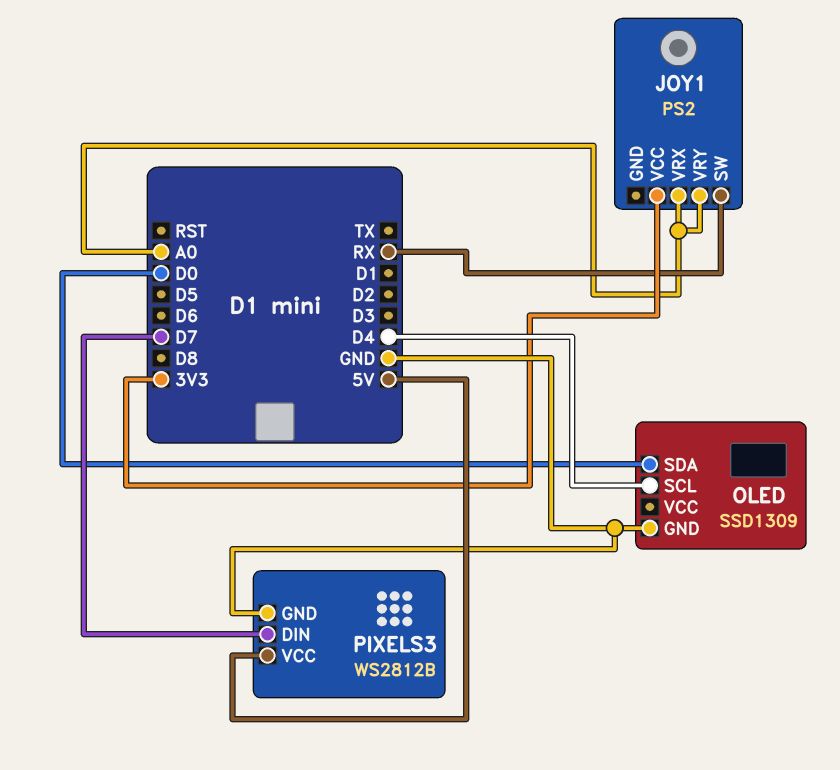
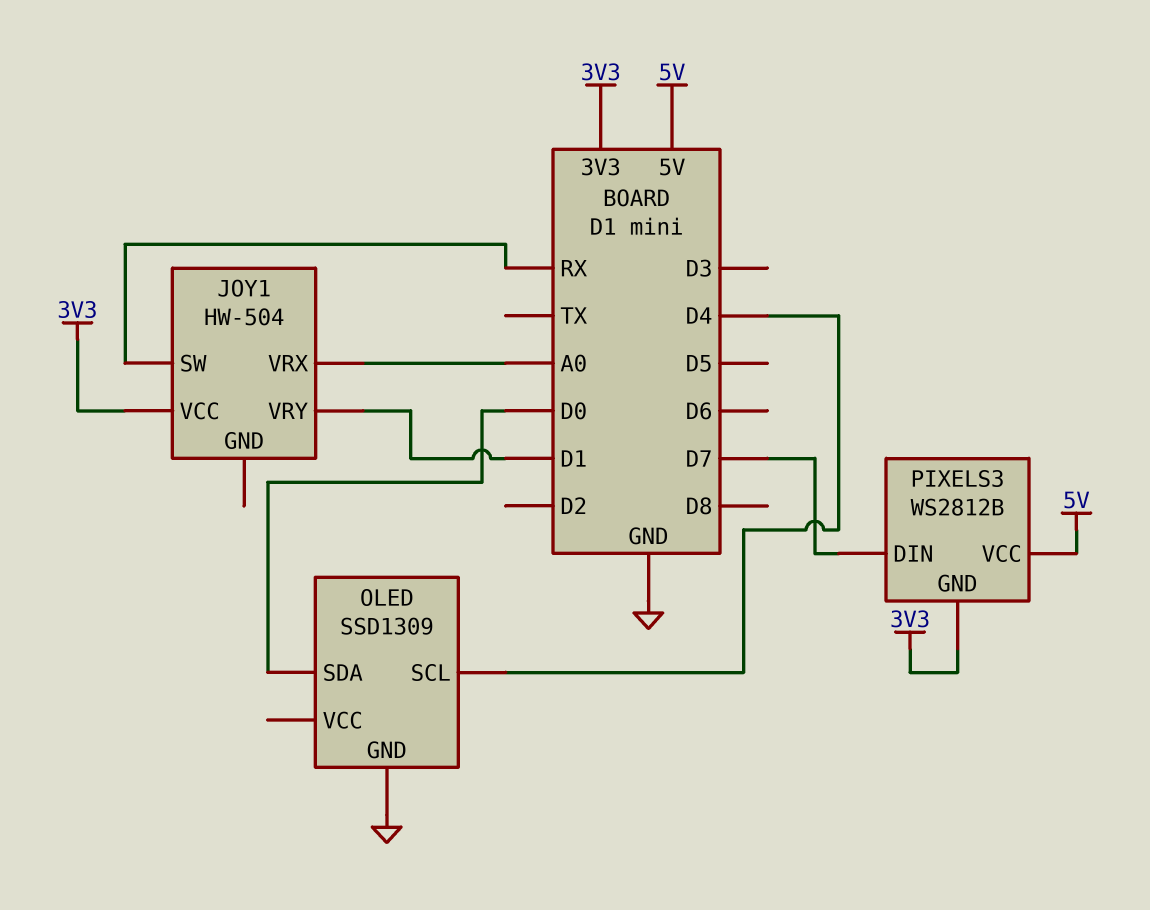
JOY1: PS2 -> HW-504
JOY1 pin VRY: A0 -> D1
PIXELS3 pin GND: GND -> 3V3

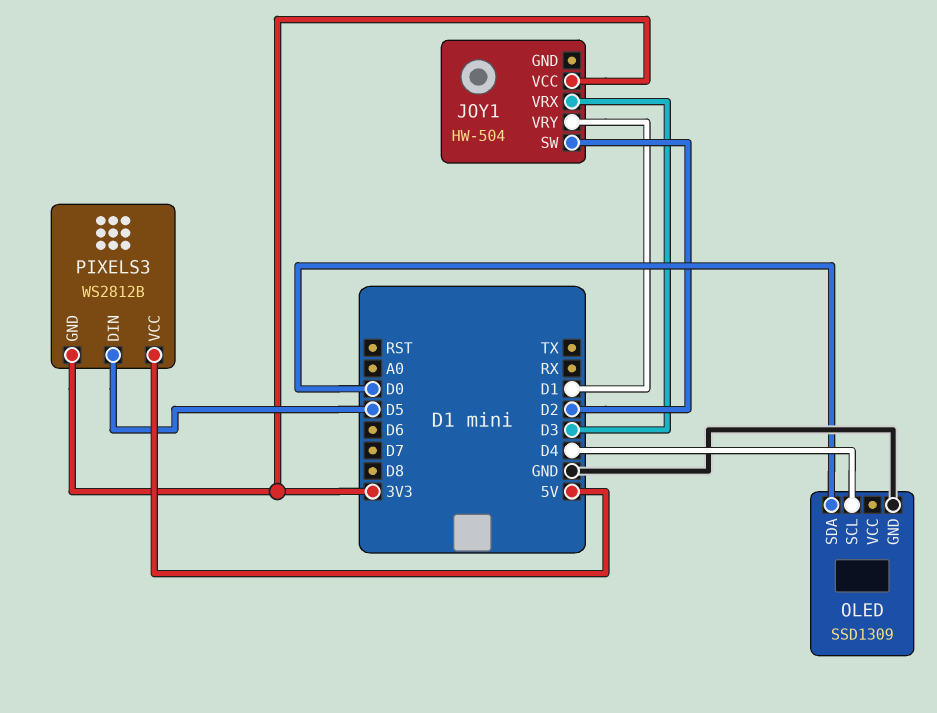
JOY1 pin SW: RX -> D2
JOY1 pin VRX: A0 -> D3
PIXELS3 pin DIN: D7 -> D5

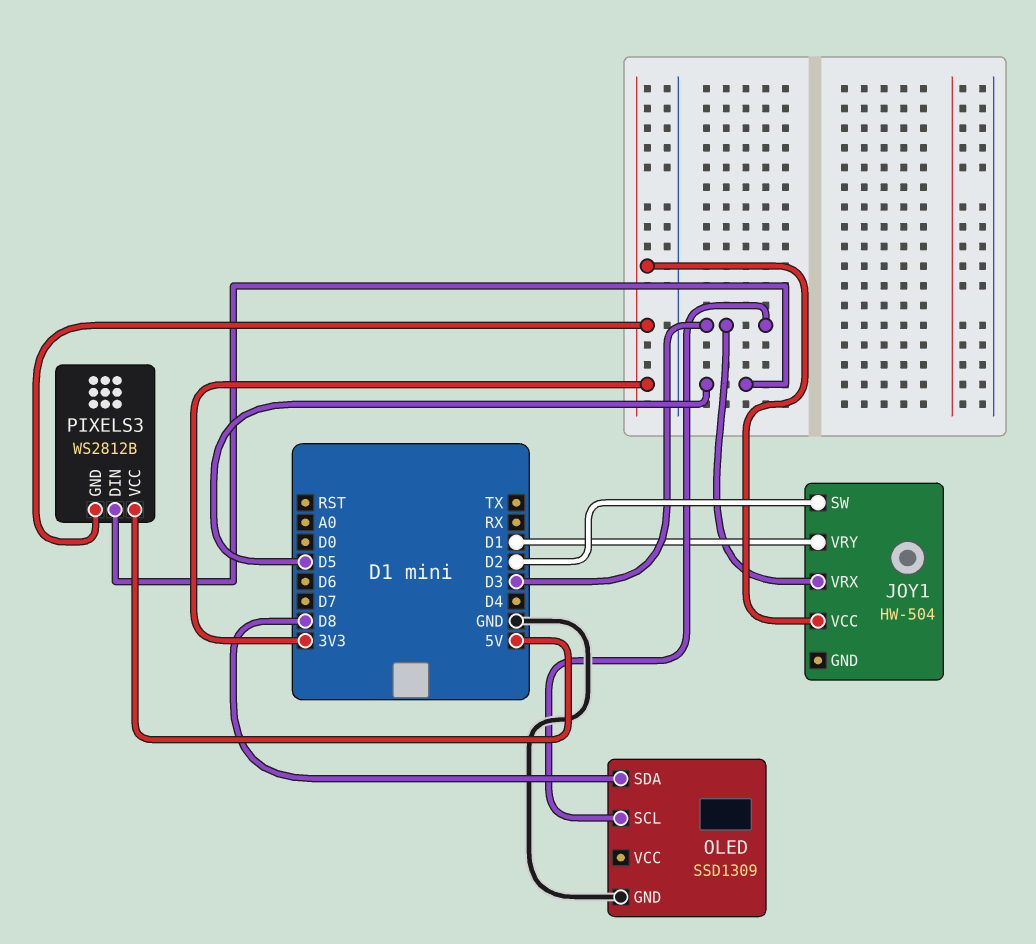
OLED pin SCL: D4 -> D3
OLED pin SDA: D0 -> D8

